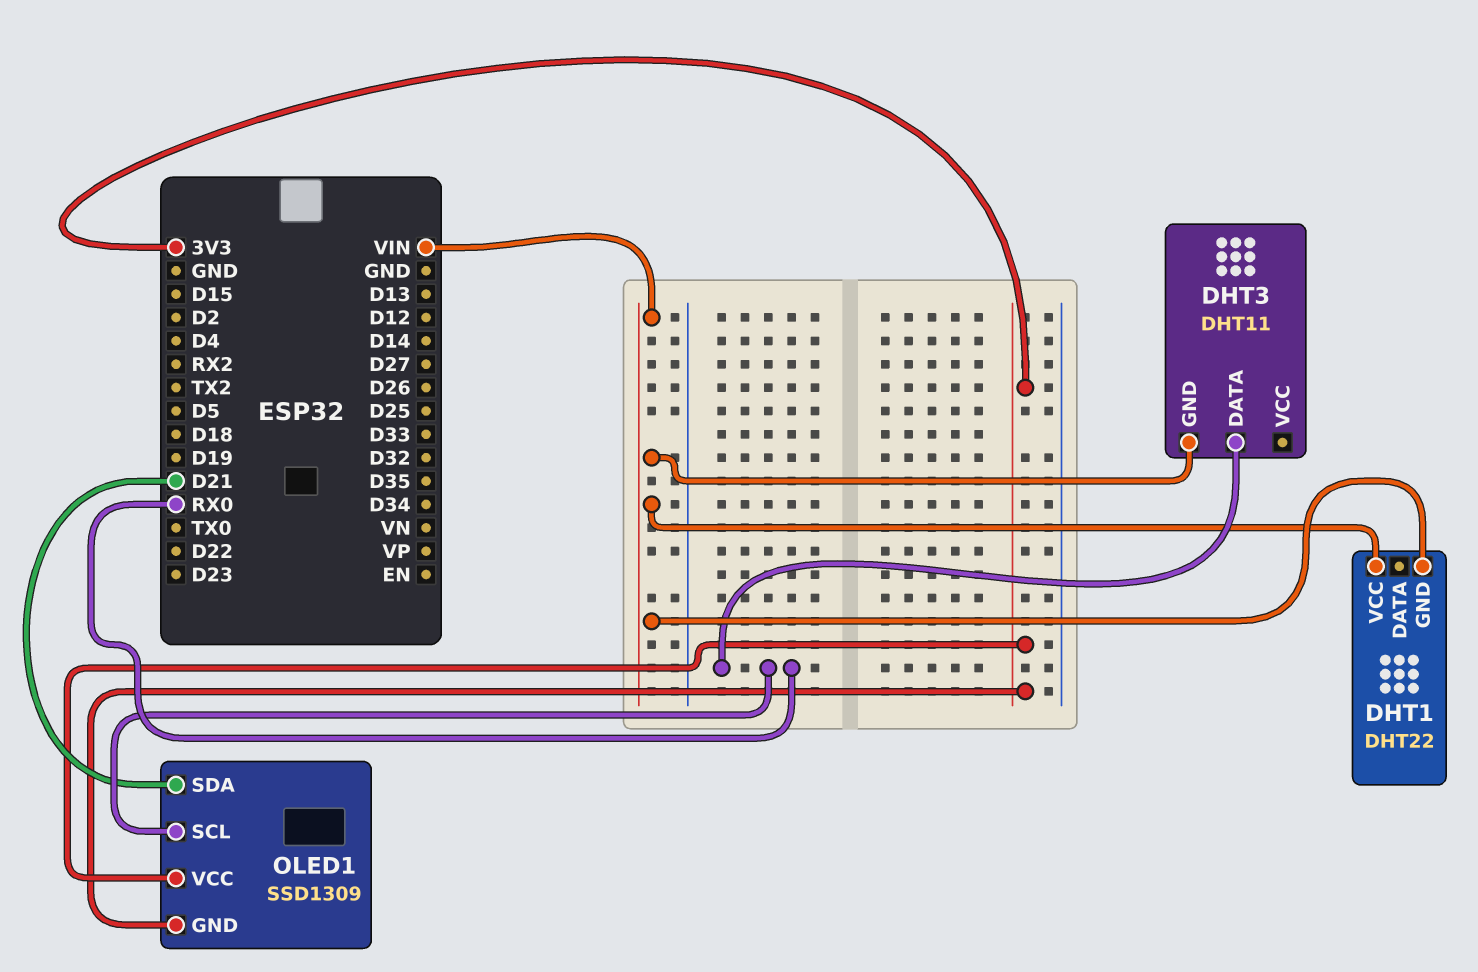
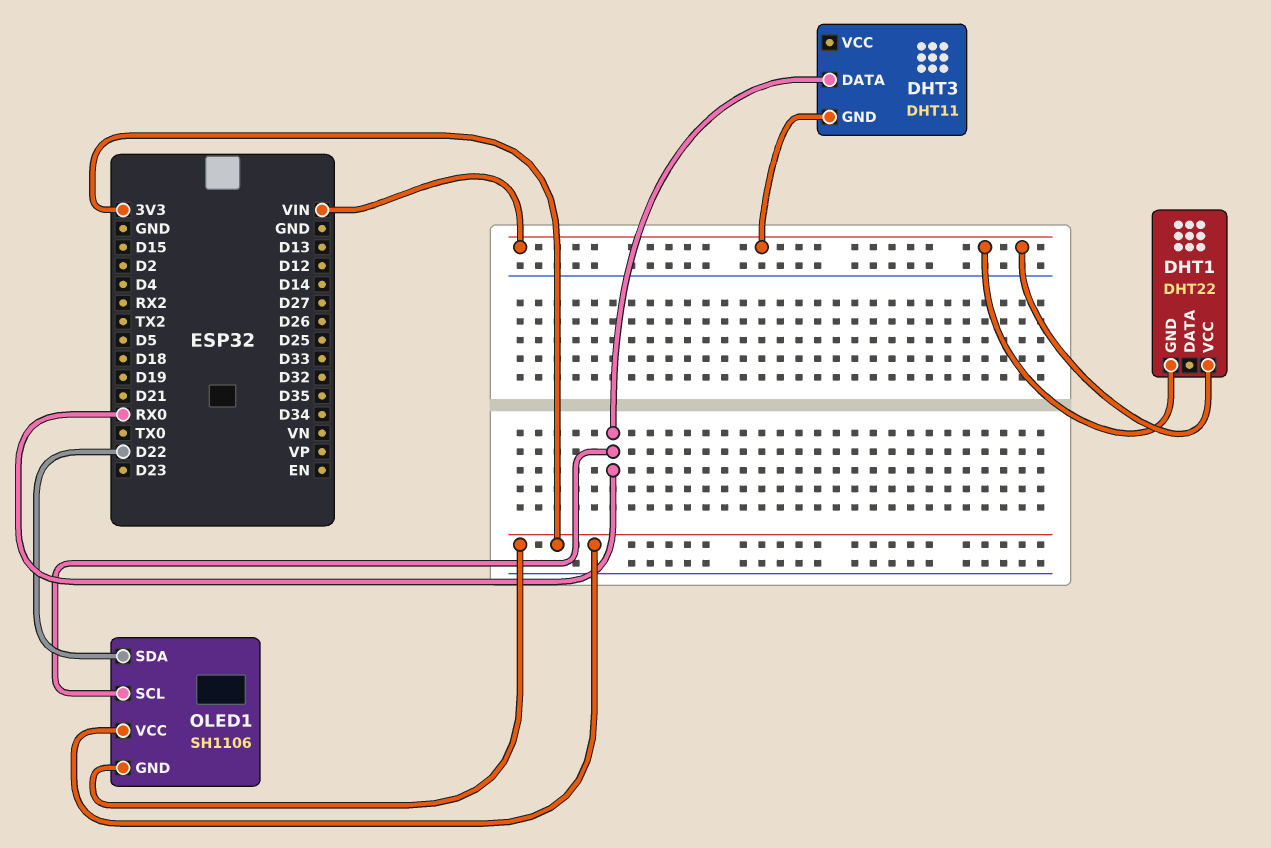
OLED1: SSD1309 -> SH1106
OLED1 pin SDA: D21 -> D22

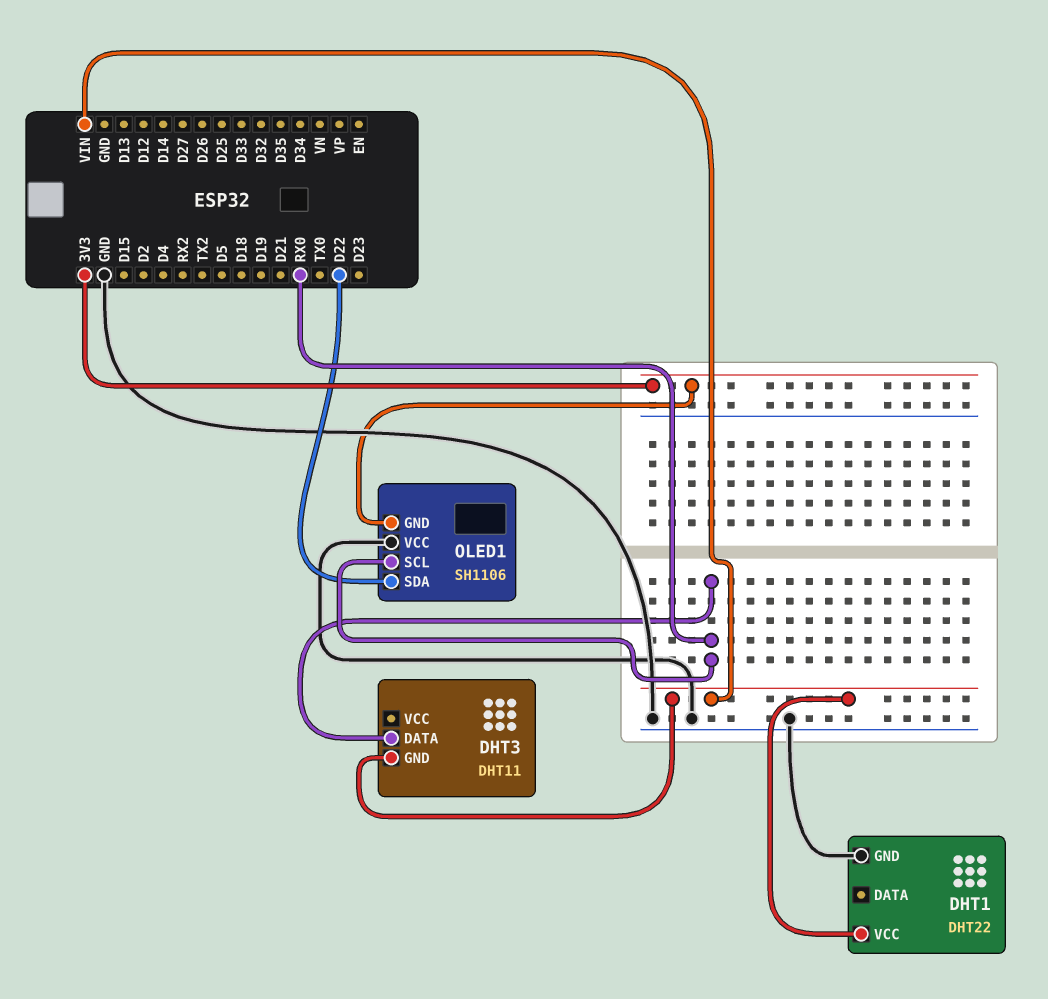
DHT1 pin GND: VIN -> GND
OLED1 pin VCC: 3V3 -> GND

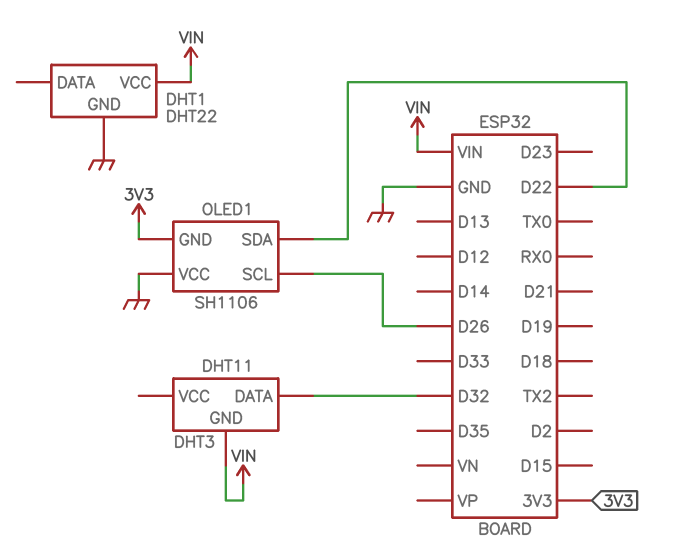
DHT3 pin DATA: RX0 -> D32
OLED1 pin SCL: RX0 -> D26

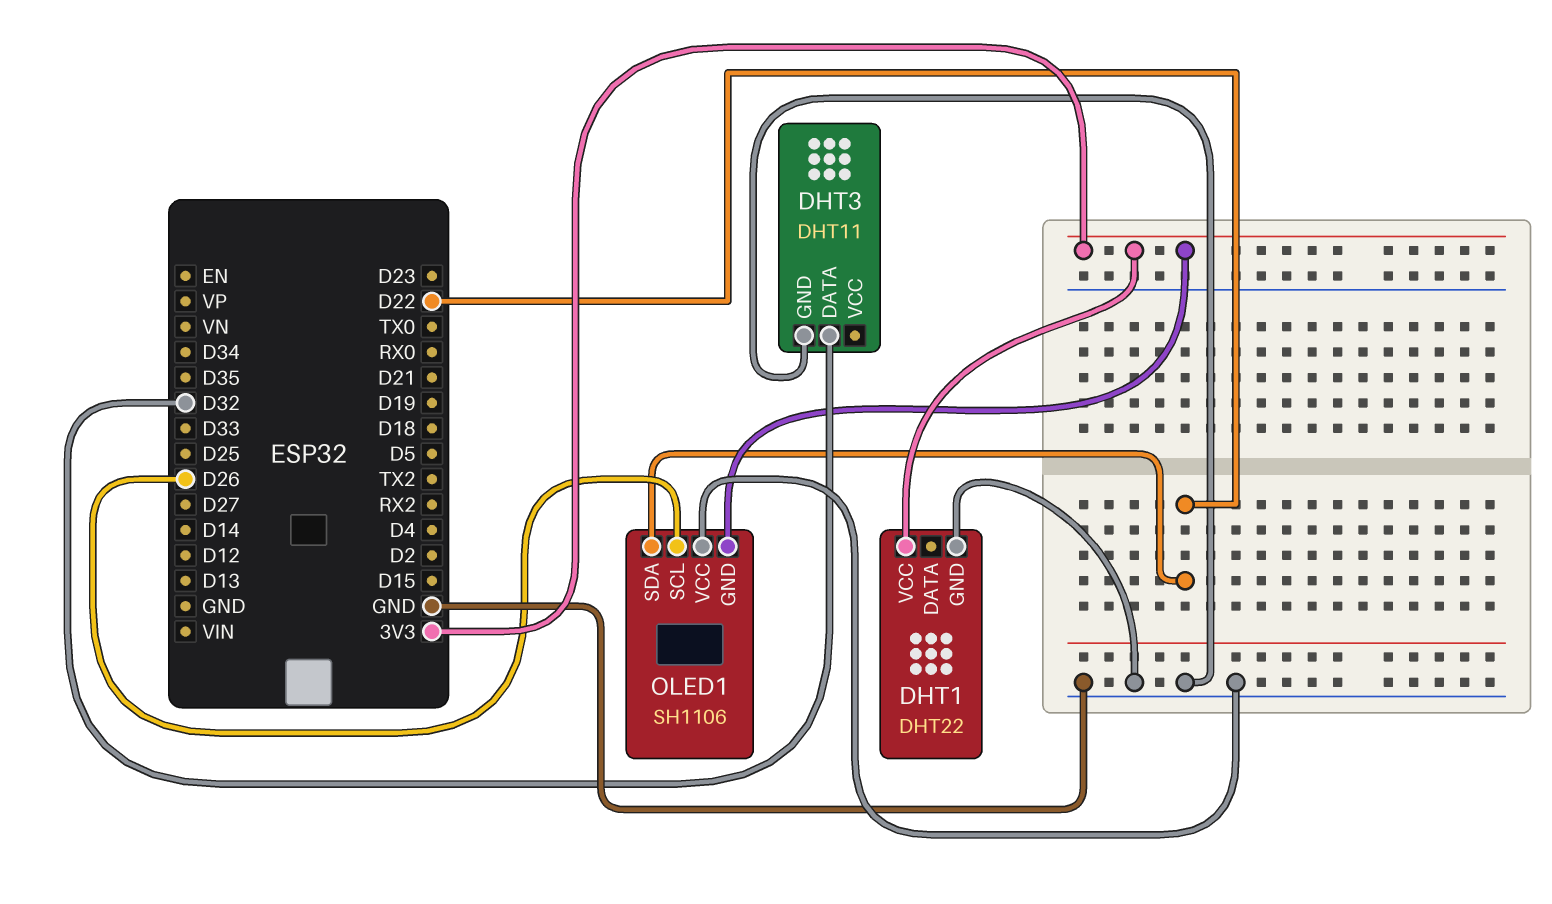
DHT1 pin VCC: VIN -> 3V3
DHT3 pin GND: VIN -> GND

